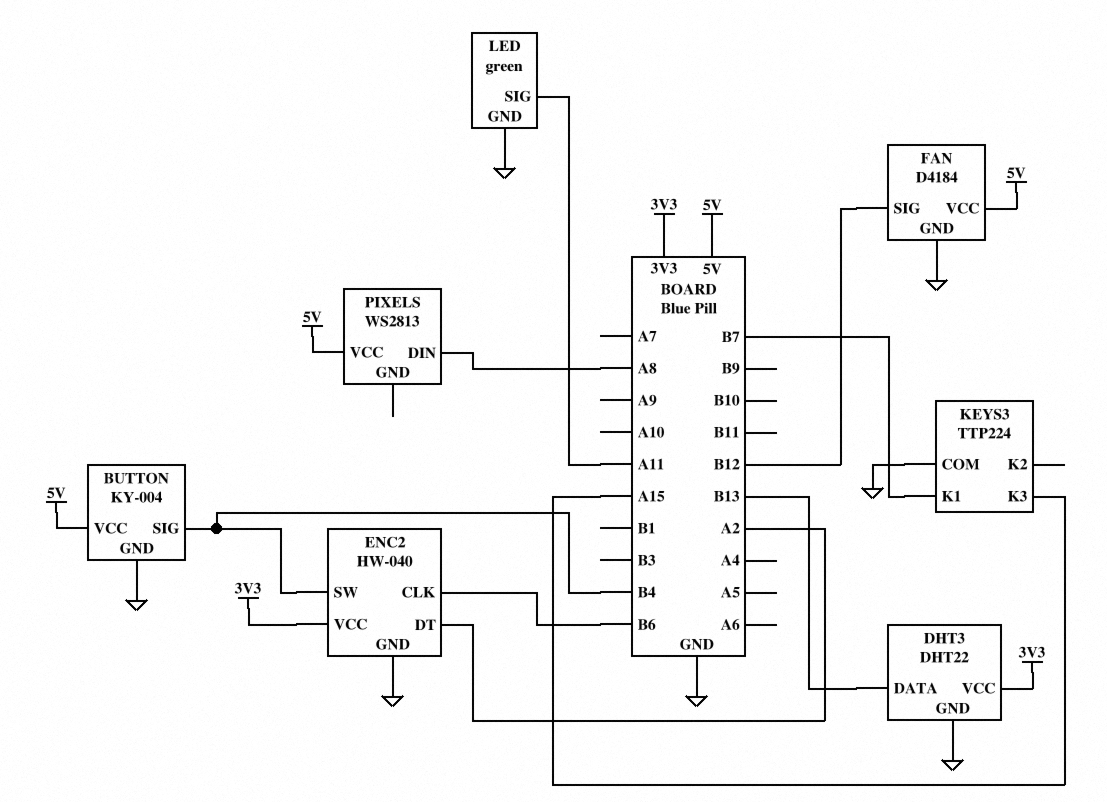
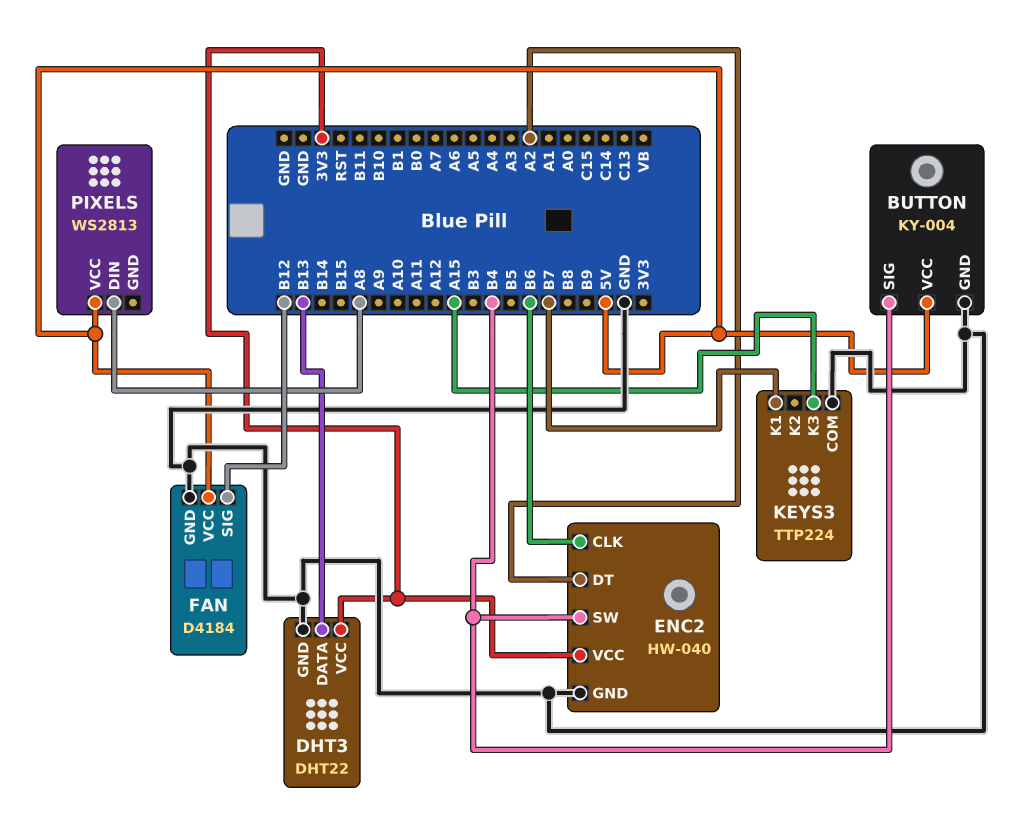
LED: green -> none
LED pin GND: GND -> none
LED pin SIG: A11 -> none

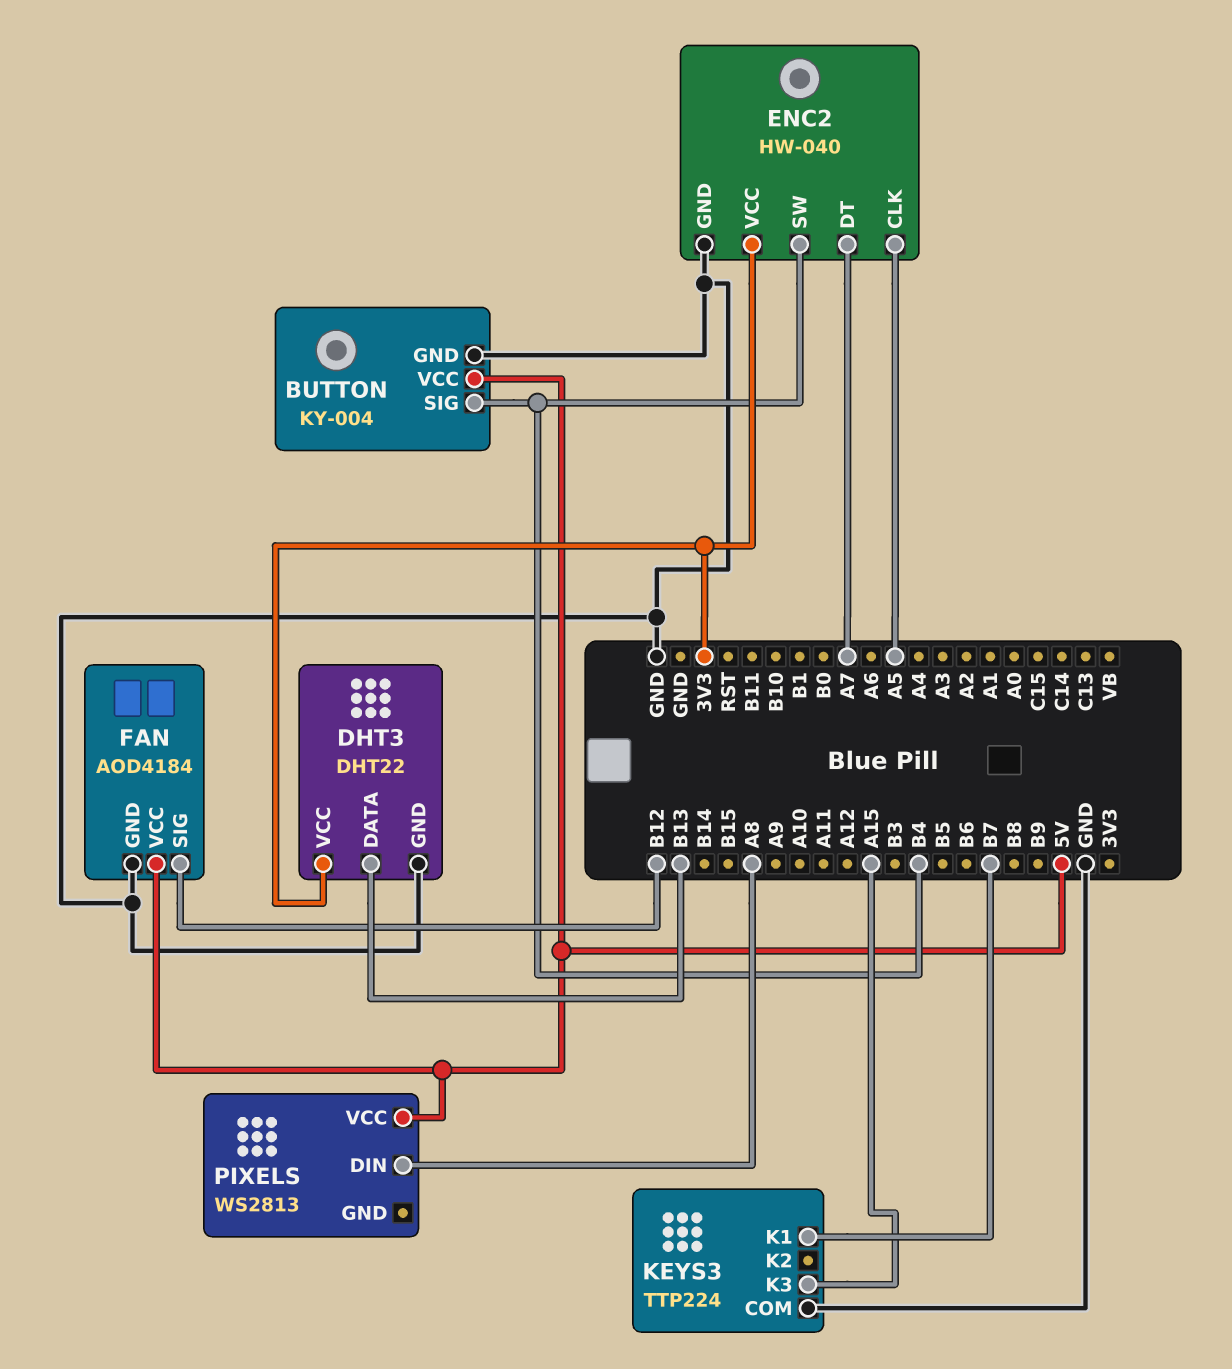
ENC2 pin CLK: B6 -> A5
ENC2 pin DT: A2 -> A7
FAN: D4184 -> AOD4184

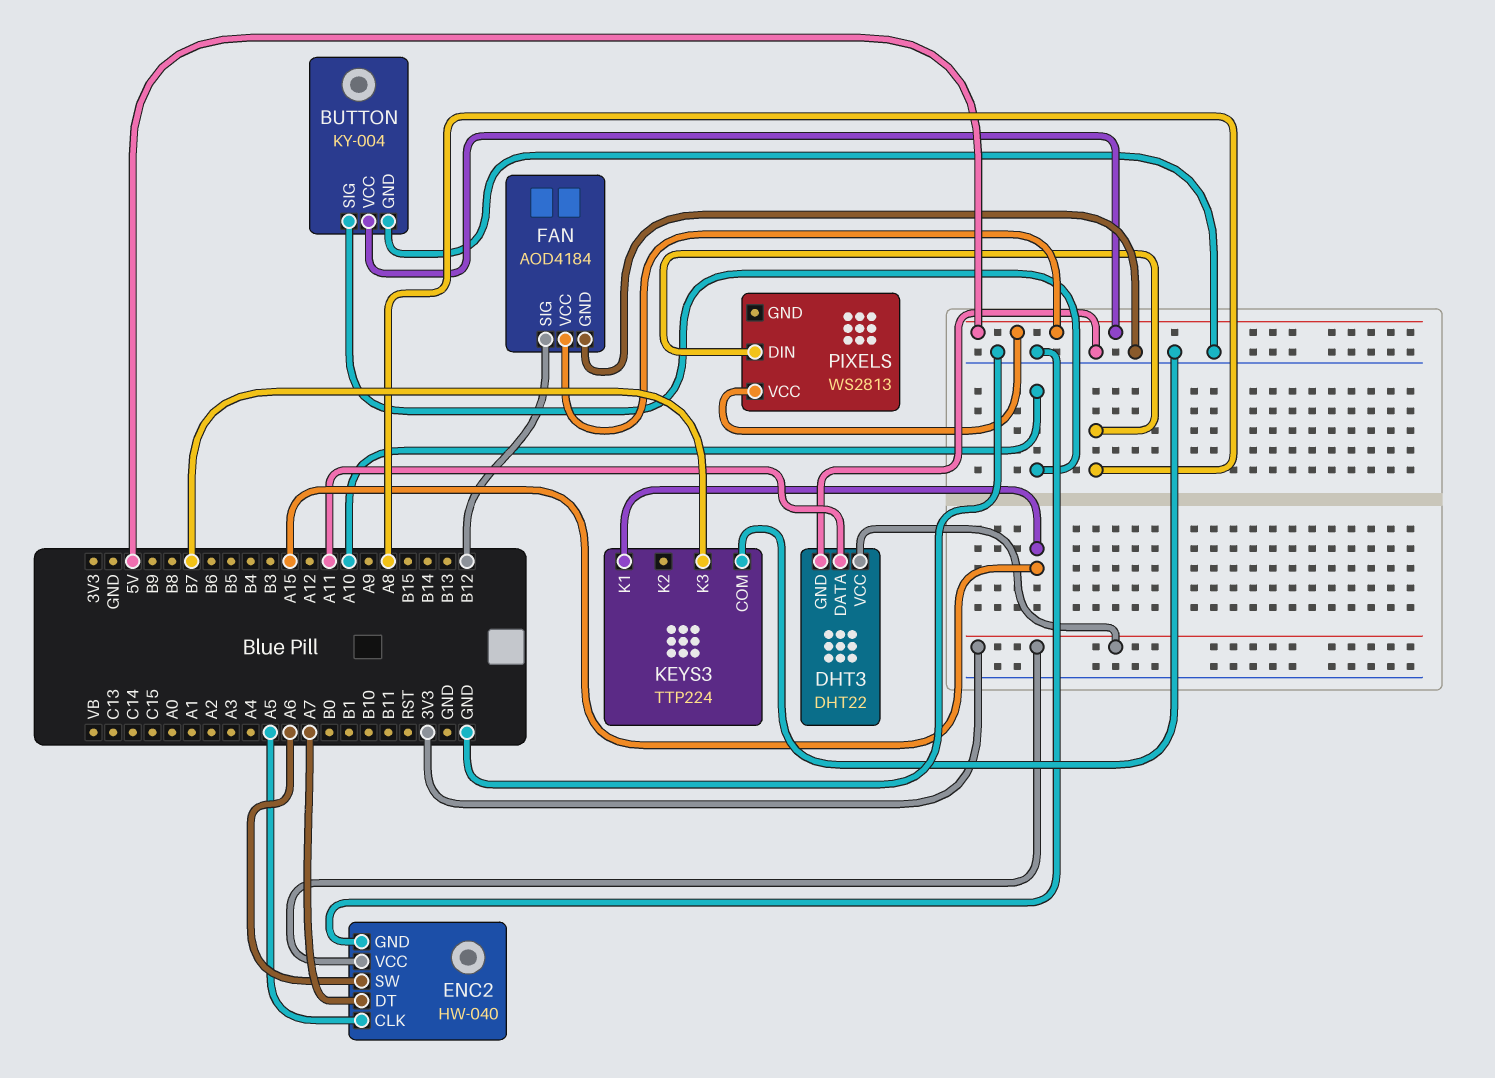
BUTTON pin SIG: B4 -> A10
DHT3 pin DATA: B13 -> A11
ENC2 pin SW: B4 -> A6
KEYS3 pin K1: B7 -> A15
KEYS3 pin K3: A15 -> B7

